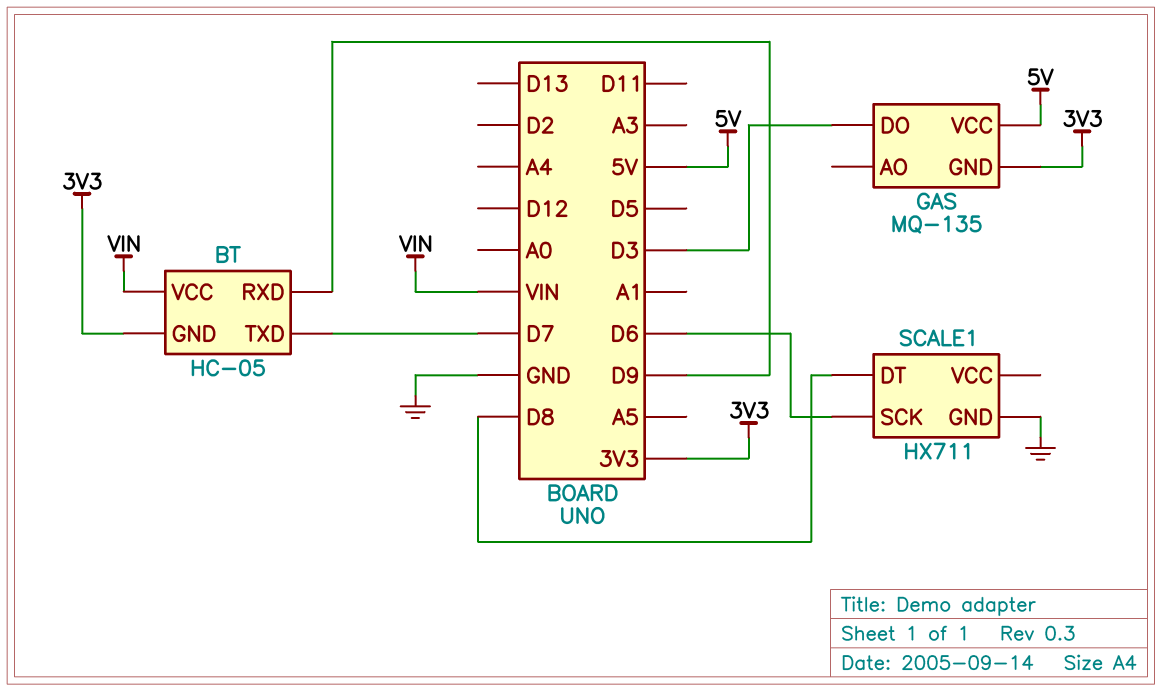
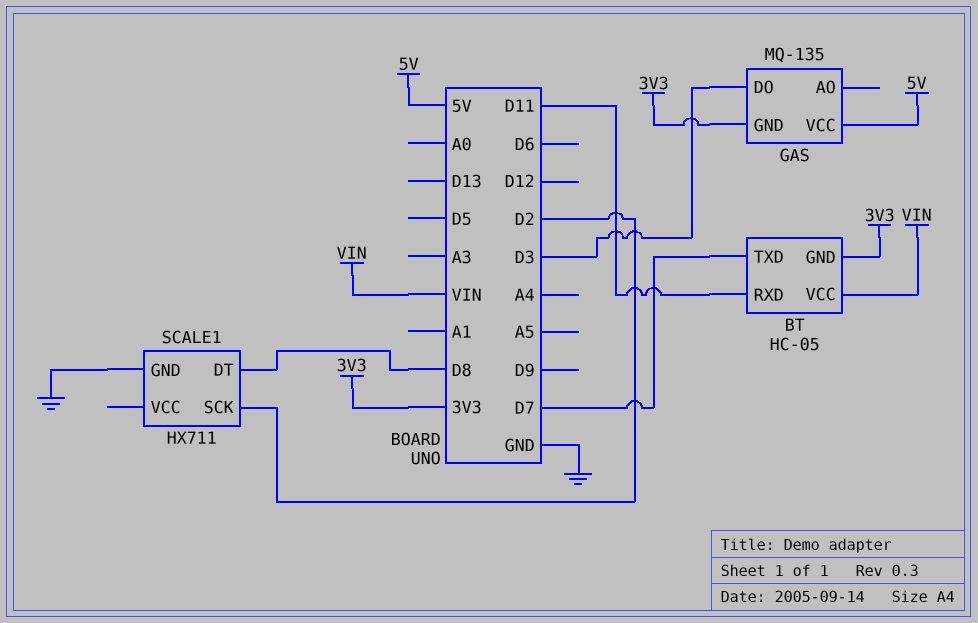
BT pin RXD: D9 -> D11
SCALE1 pin SCK: D6 -> D2

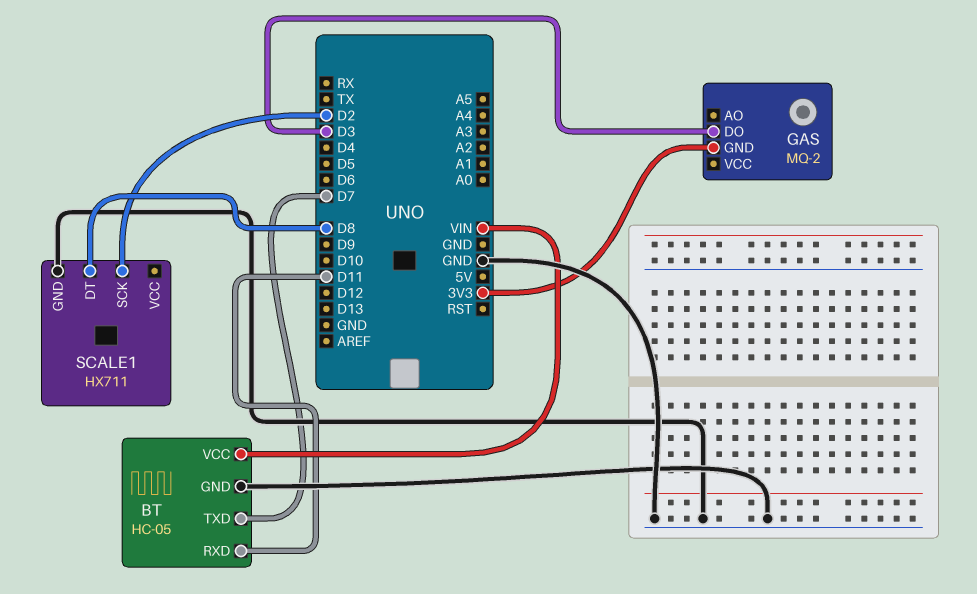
BT pin GND: 3V3 -> GND
GAS: MQ-135 -> MQ-2
GAS pin VCC: 5V -> none

